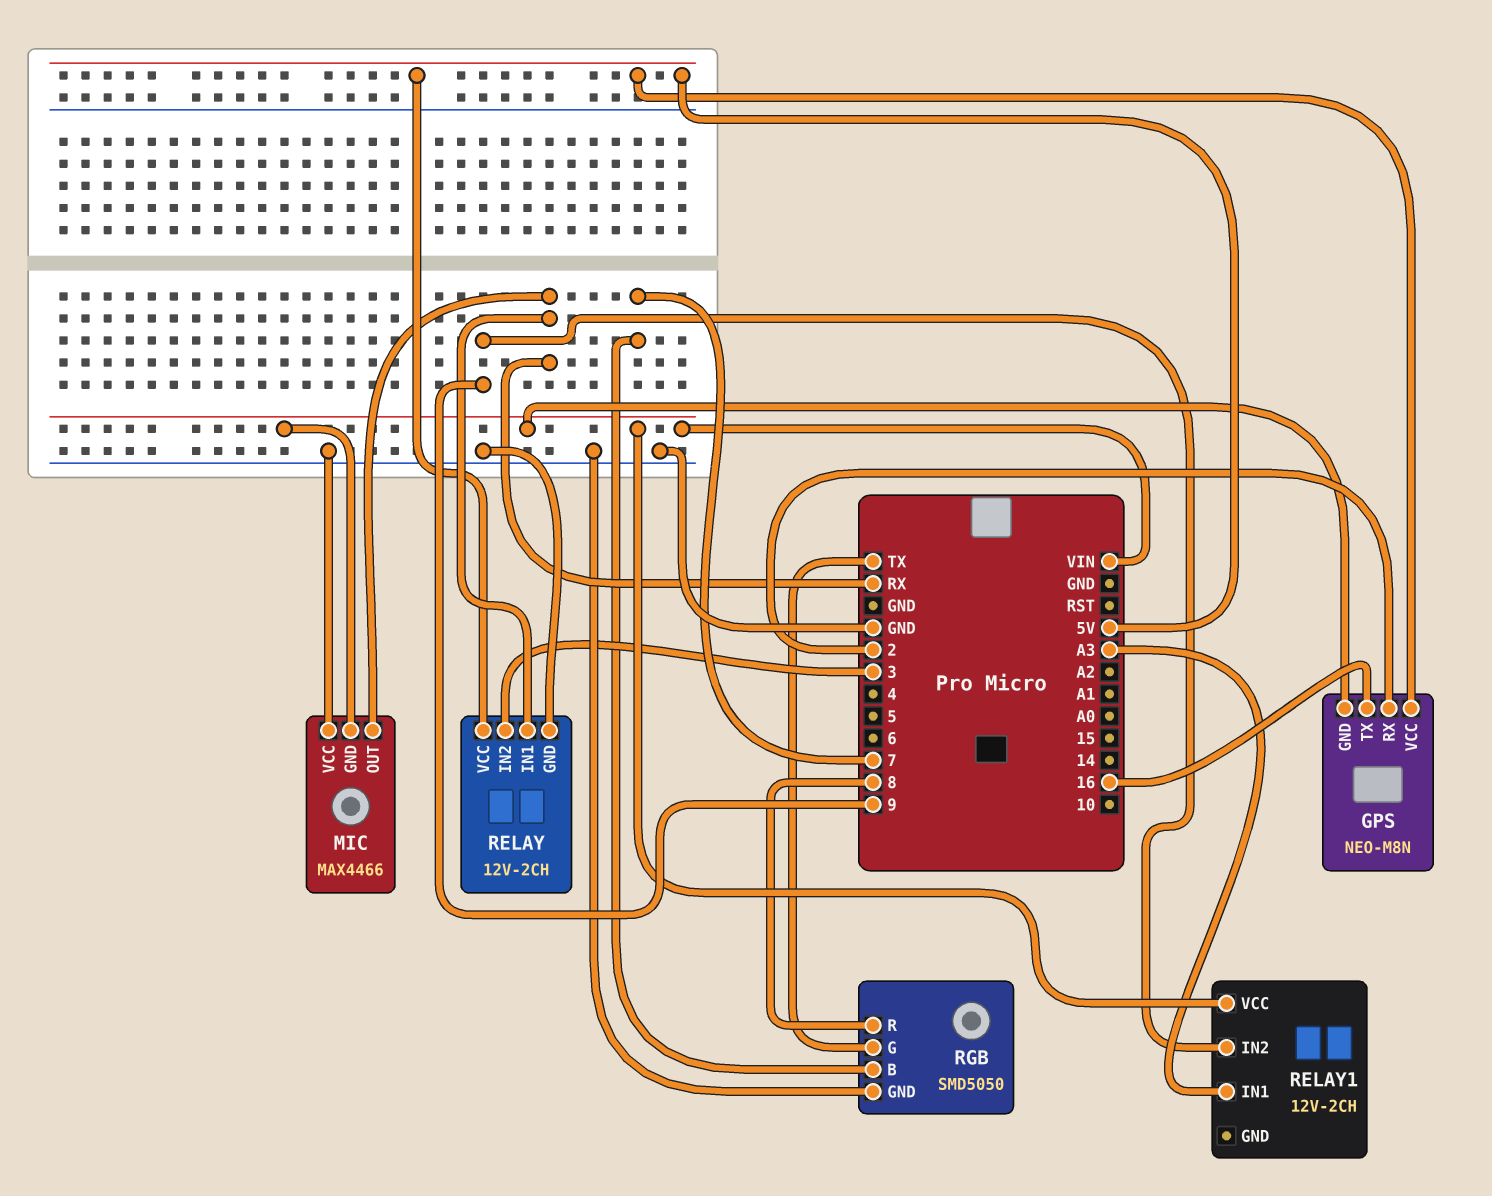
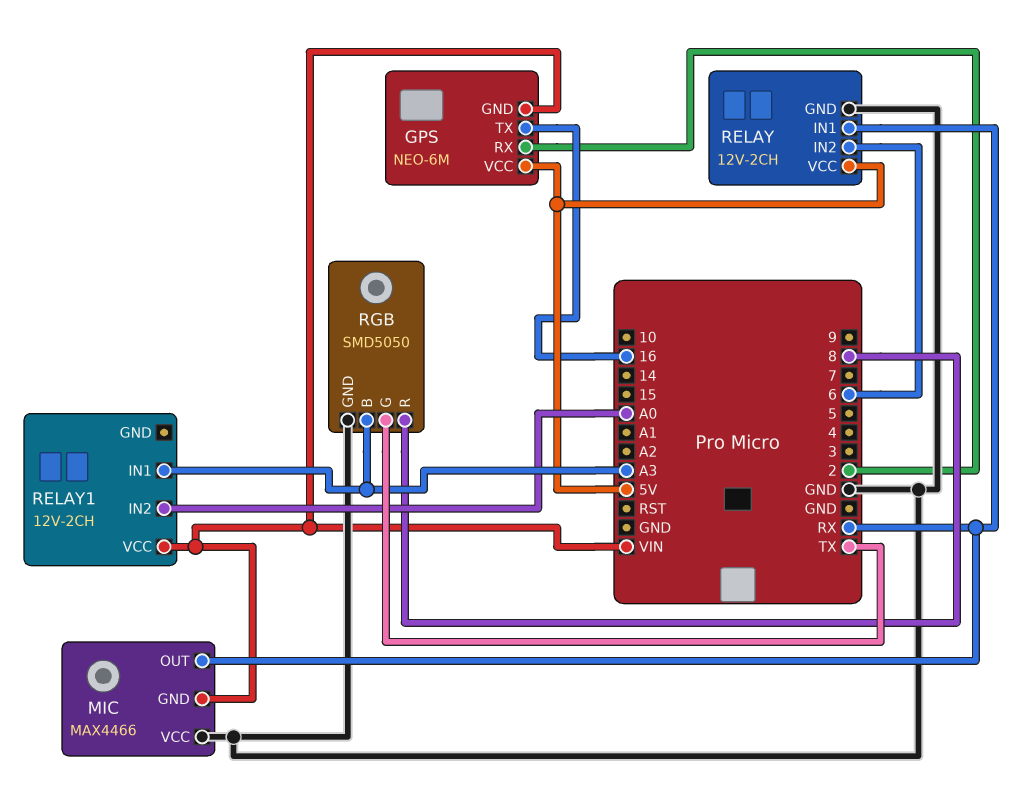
GPS: NEO-M8N -> NEO-6M
RELAY pin IN2: 3 -> 6
RELAY1 pin IN2: 9 -> A0
RGB pin B: 7 -> A3

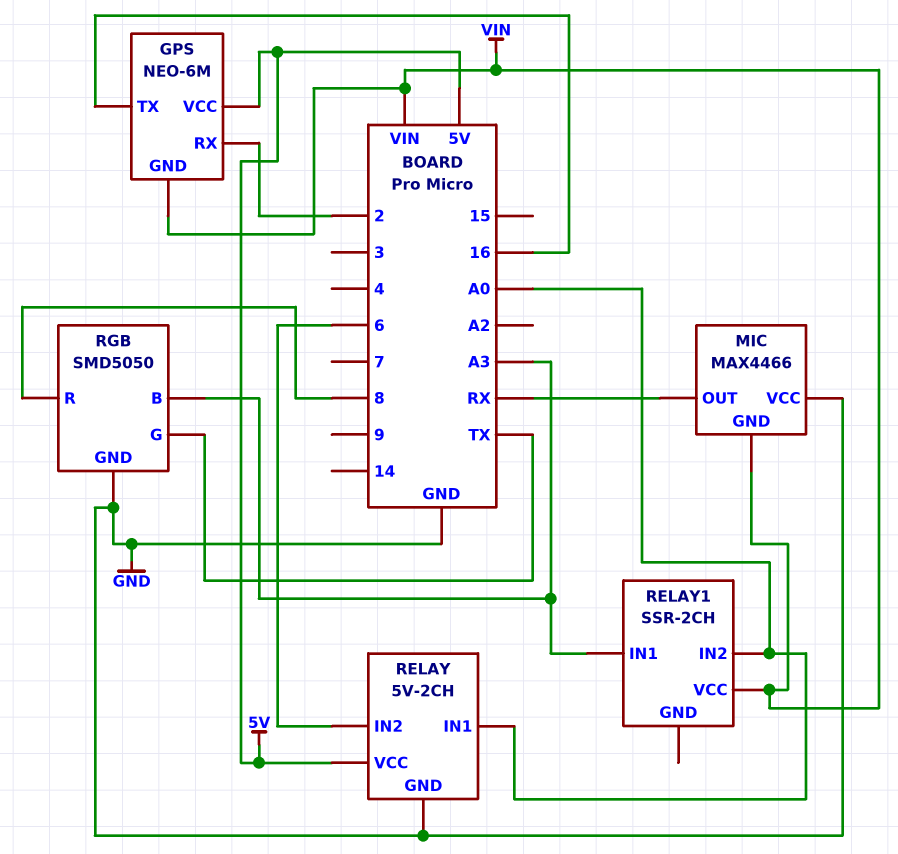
RELAY: 12V-2CH -> 5V-2CH
RELAY pin IN1: RX -> A0
RELAY1: 12V-2CH -> SSR-2CH

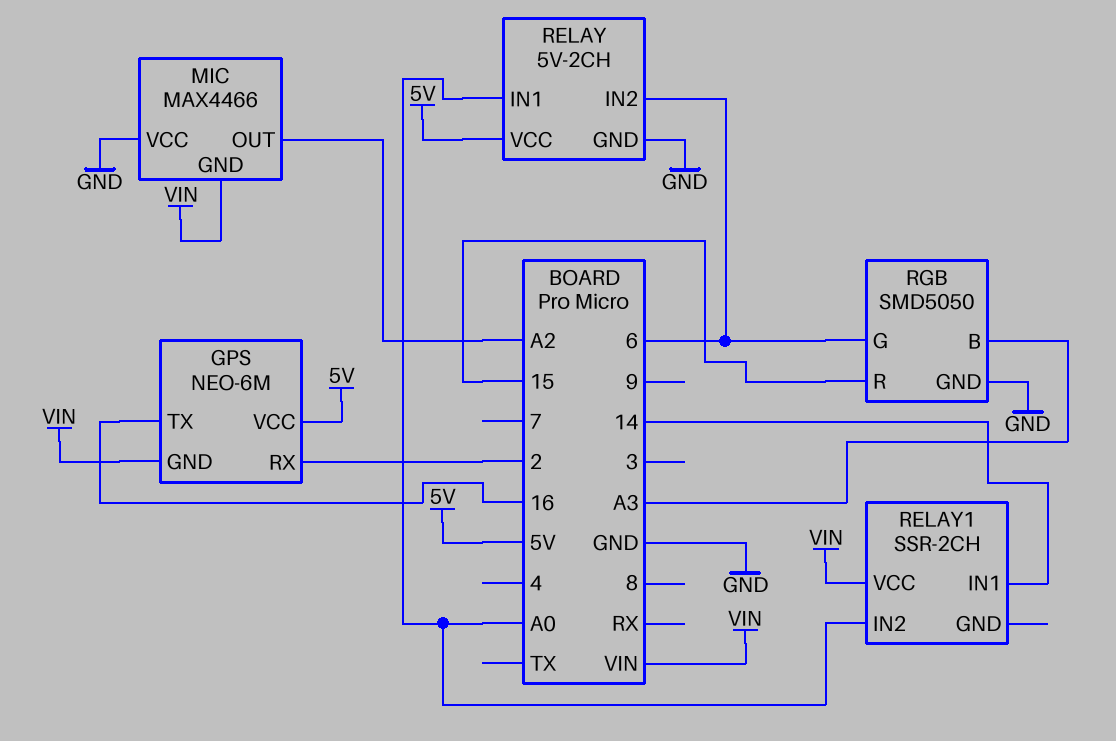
MIC pin OUT: RX -> A2
RELAY1 pin IN1: A3 -> 14
RGB pin G: TX -> 6
RGB pin R: 8 -> 15

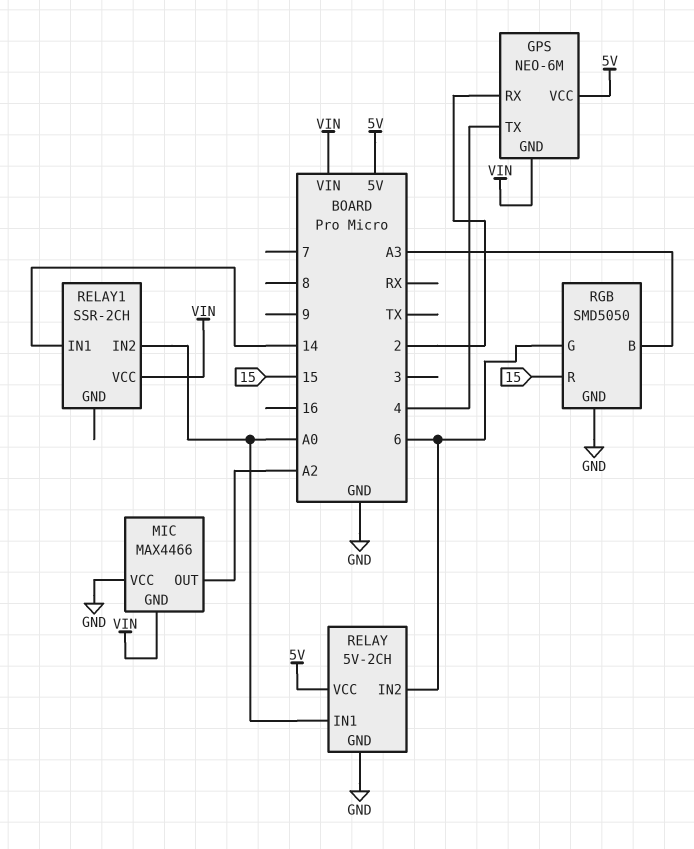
GPS pin TX: 16 -> 4

